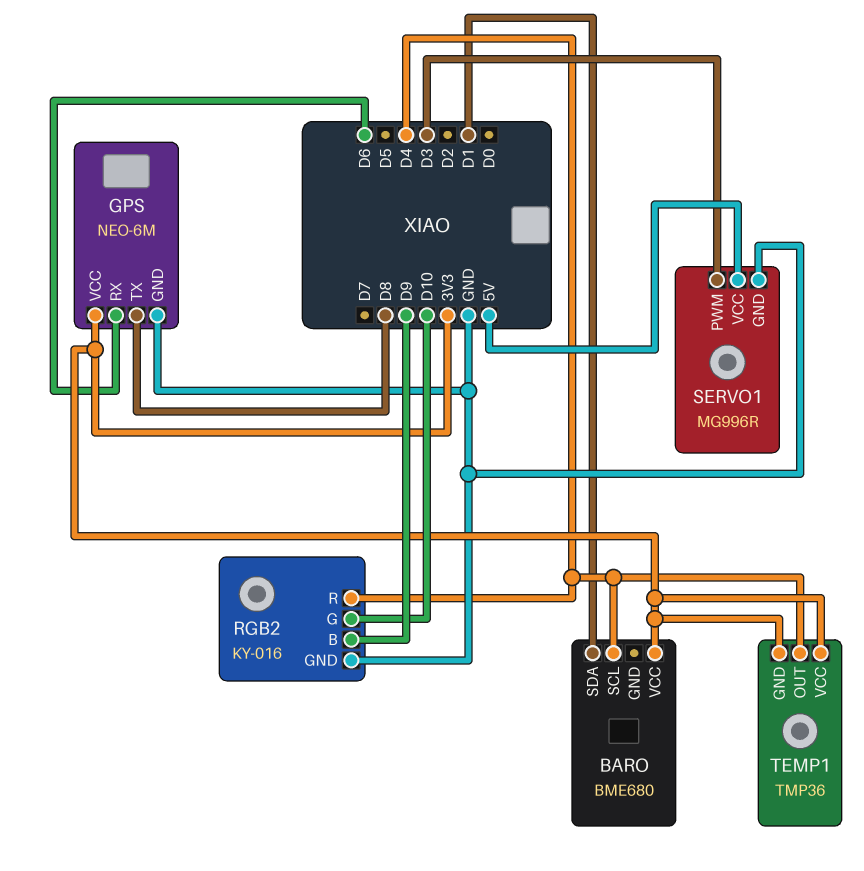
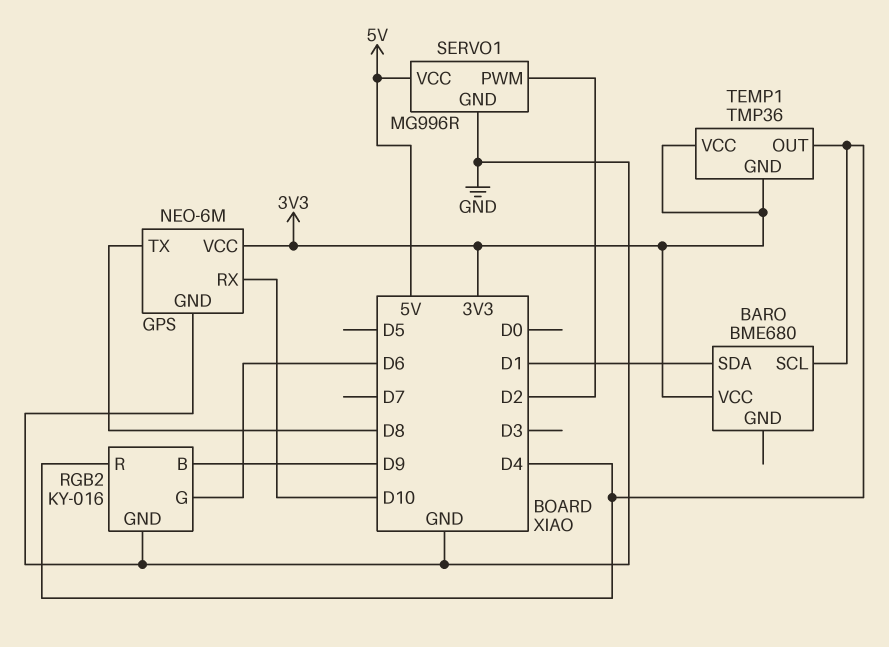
GPS pin RX: D6 -> D10
RGB2 pin G: D10 -> D6
SERVO1 pin PWM: D3 -> D2

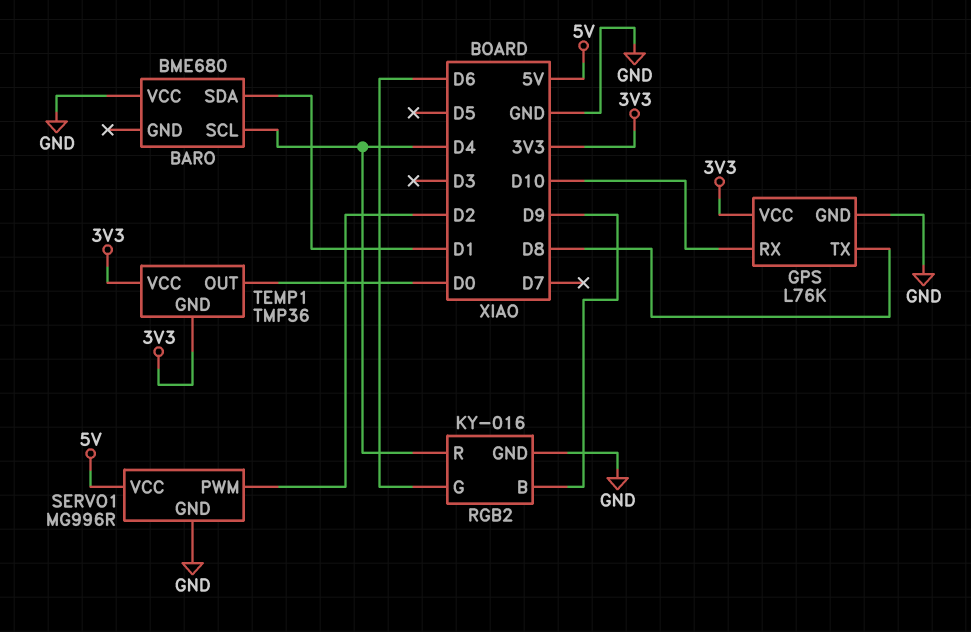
BARO pin VCC: 3V3 -> GND
GPS: NEO-6M -> L76K
TEMP1 pin OUT: D4 -> D0

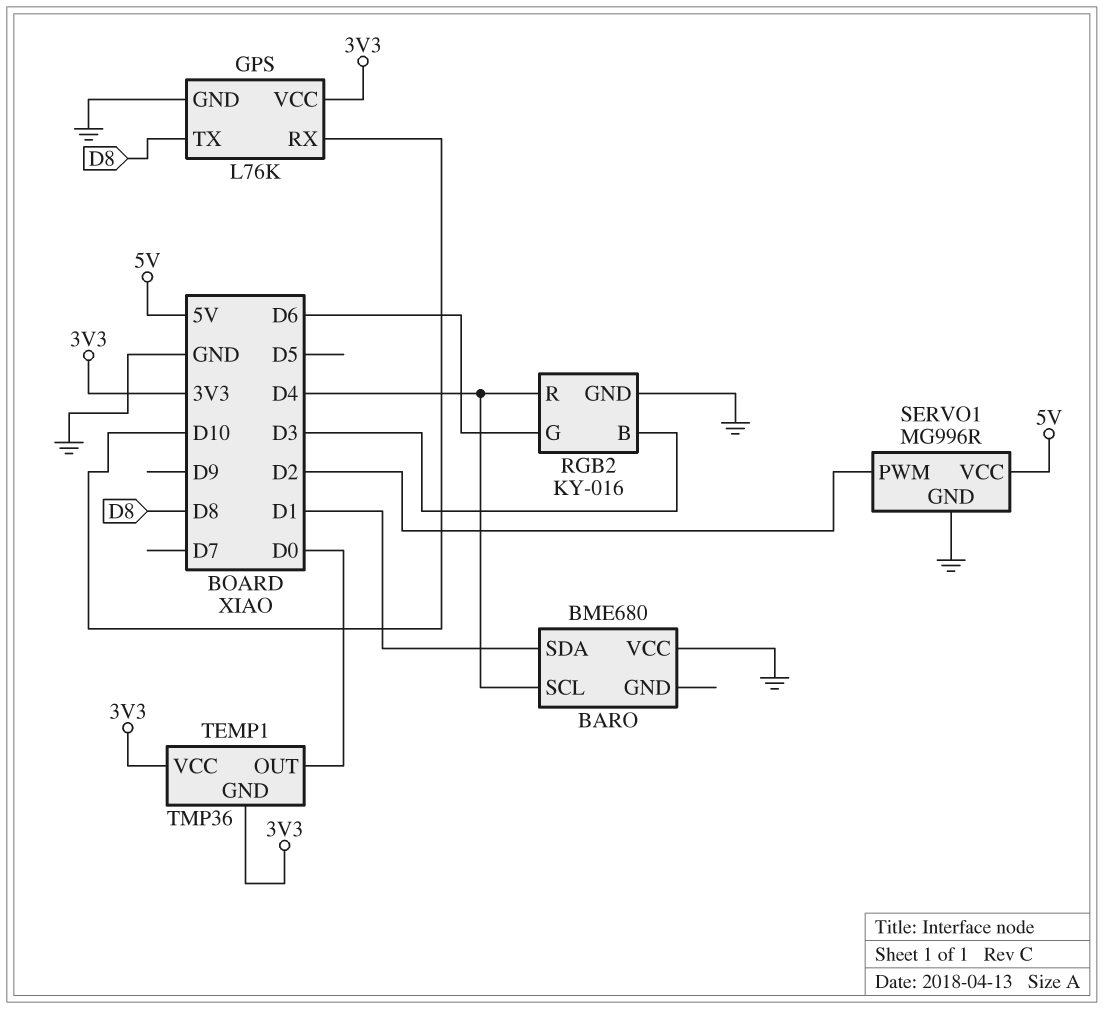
RGB2 pin B: D9 -> D3

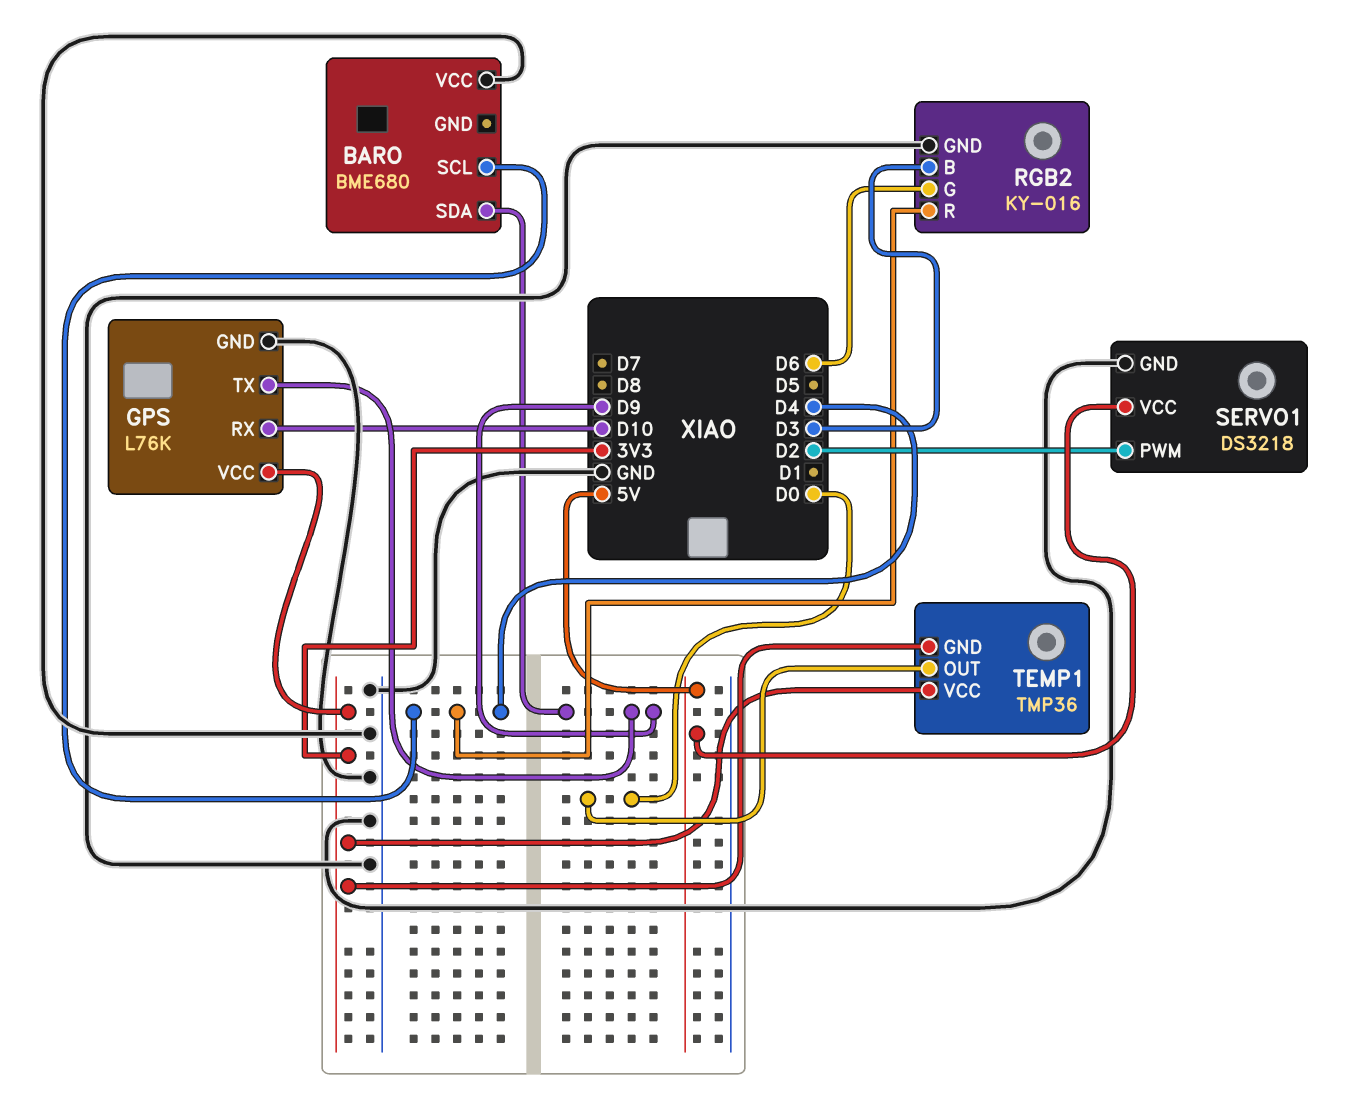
BARO pin SDA: D1 -> D9
GPS pin TX: D8 -> D9
SERVO1: MG996R -> DS3218

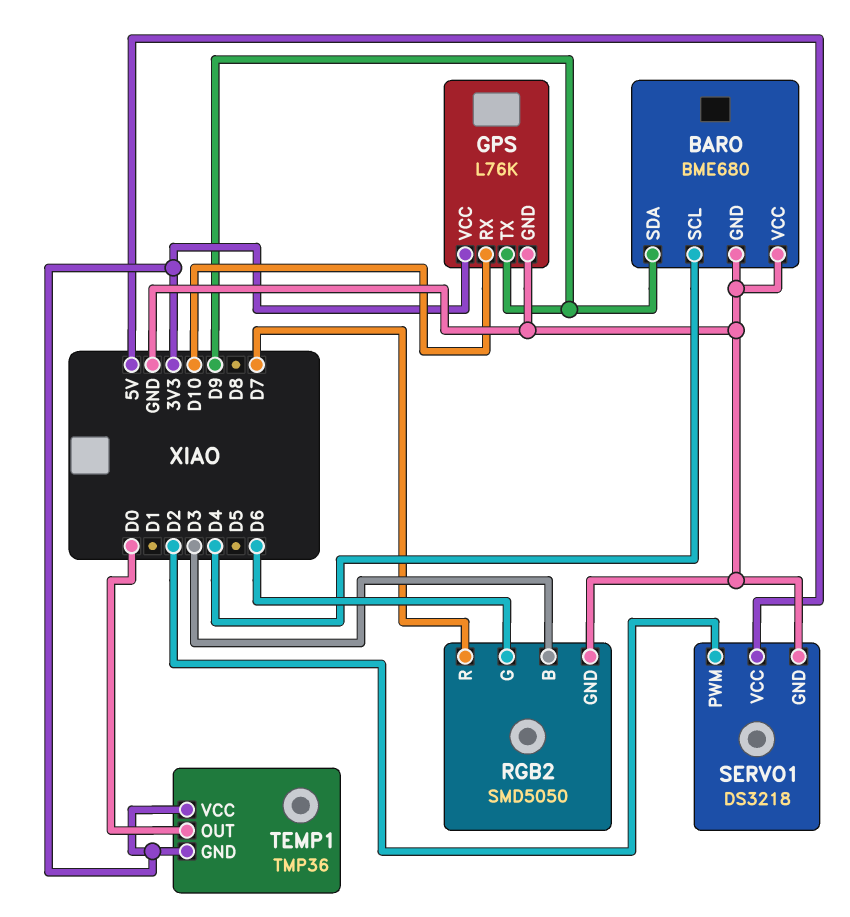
BARO pin GND: none -> GND
RGB2: KY-016 -> SMD5050
RGB2 pin R: D4 -> D7

